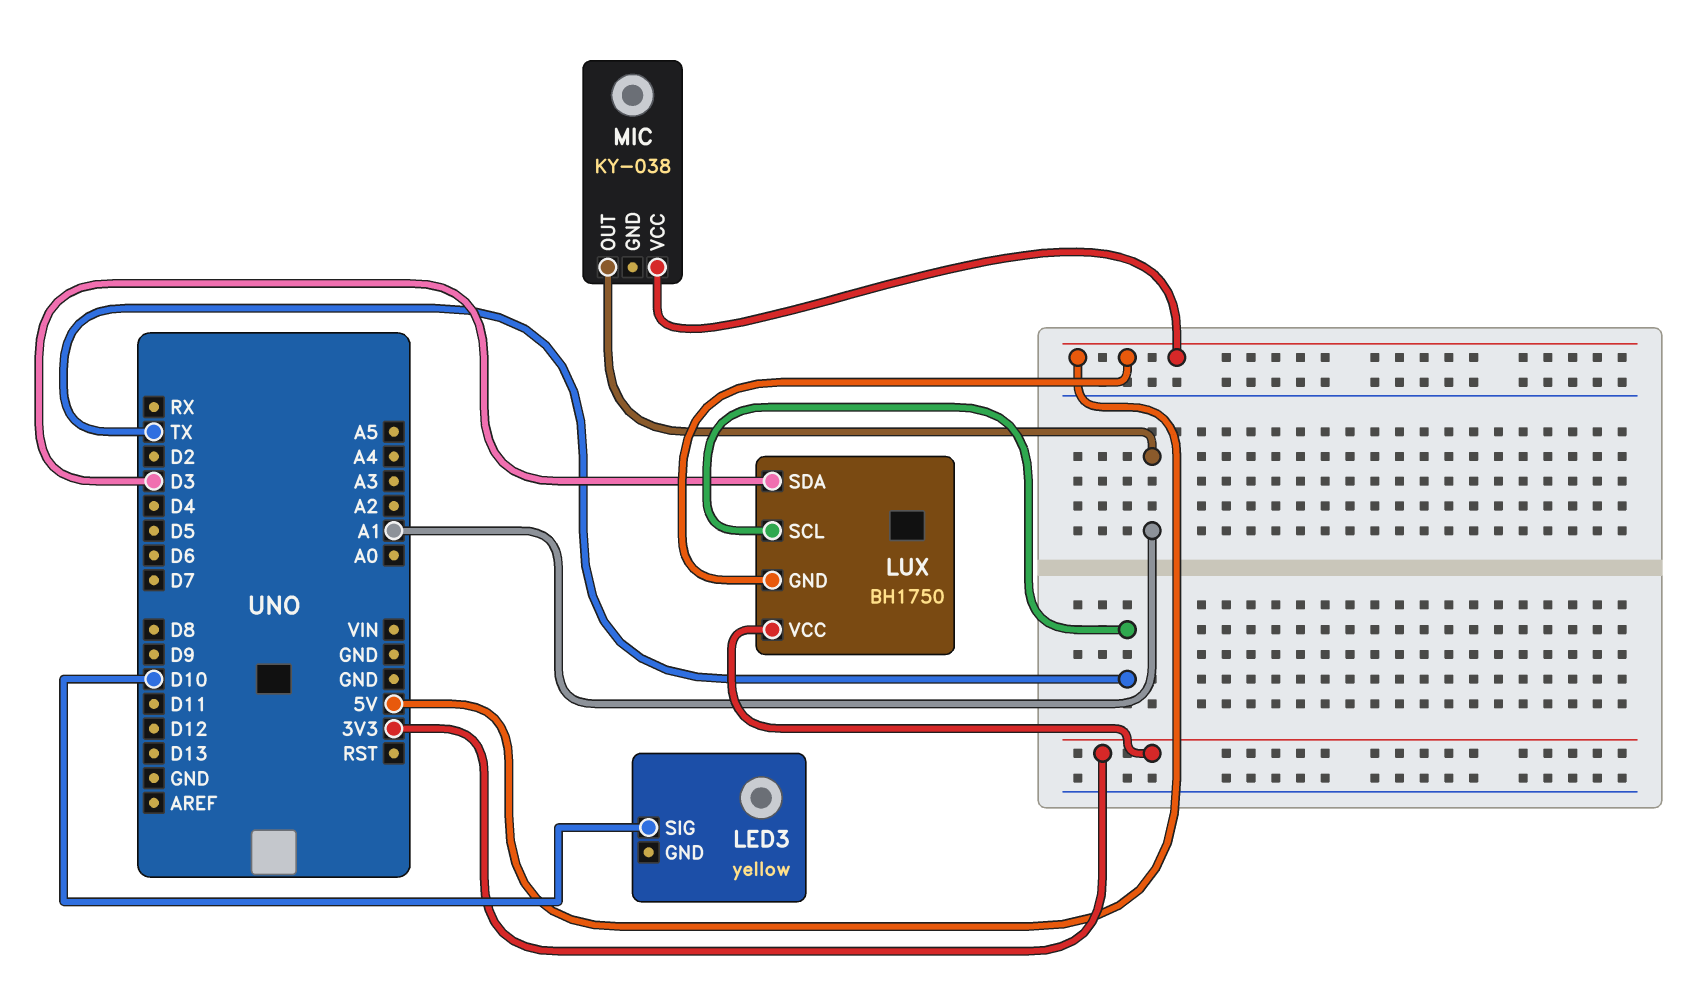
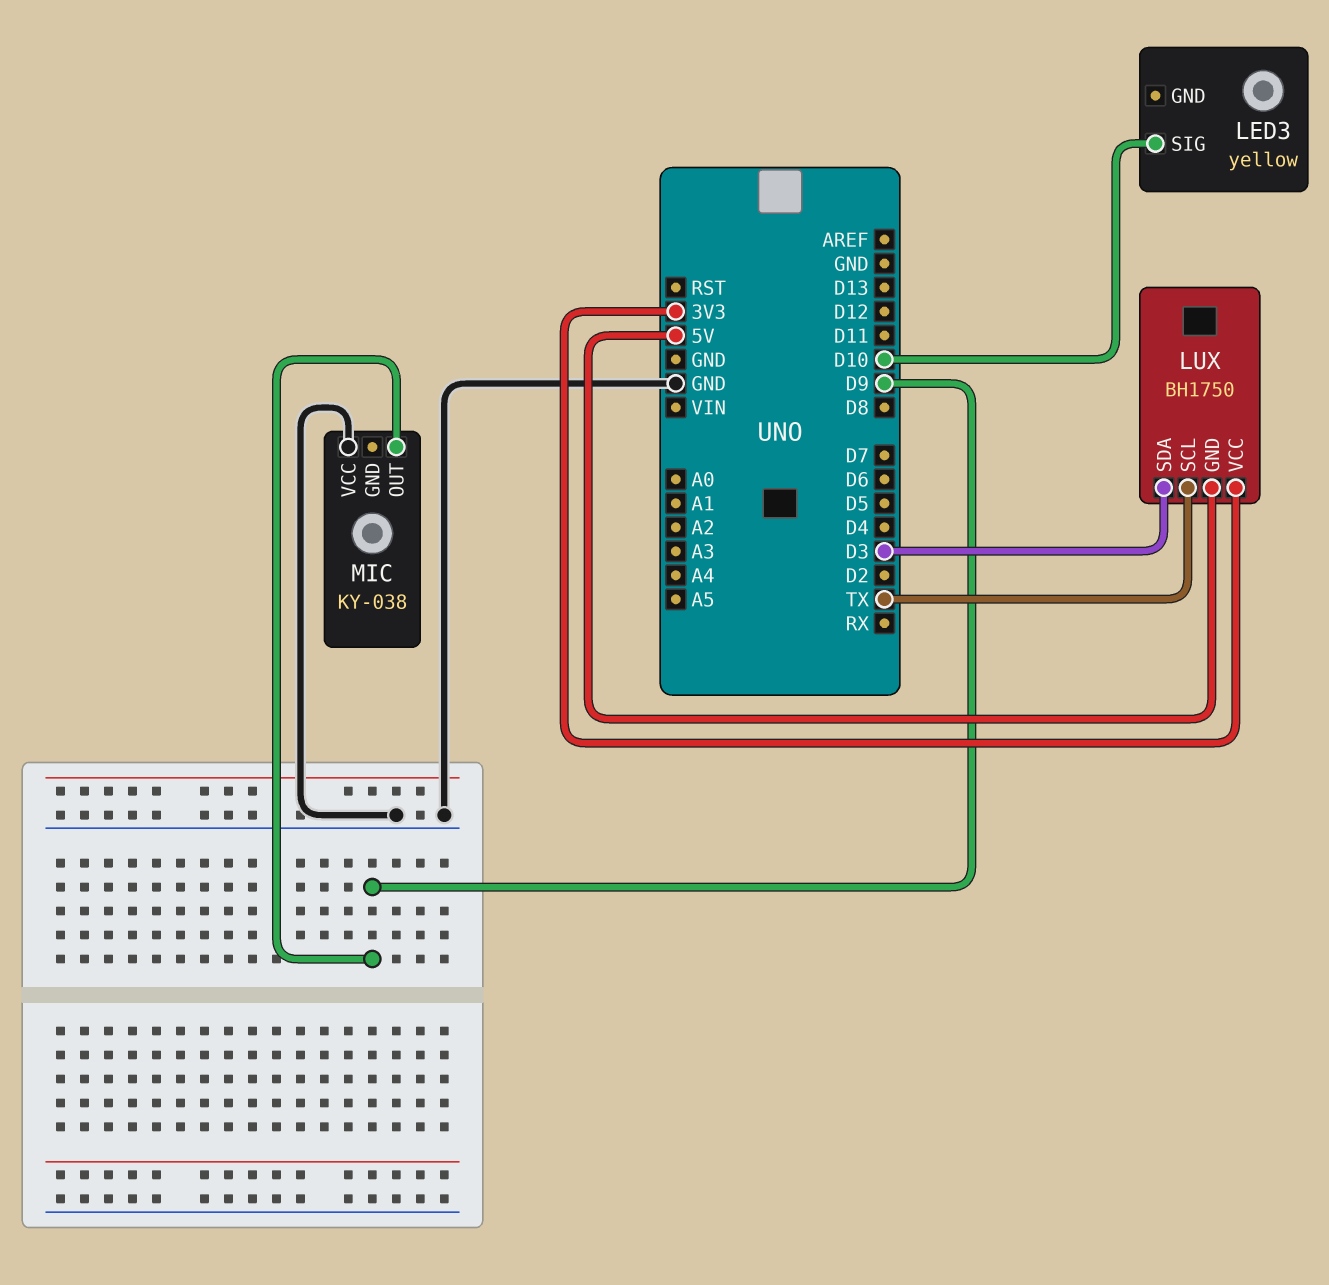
MIC pin OUT: A1 -> D9
MIC pin VCC: 5V -> GND

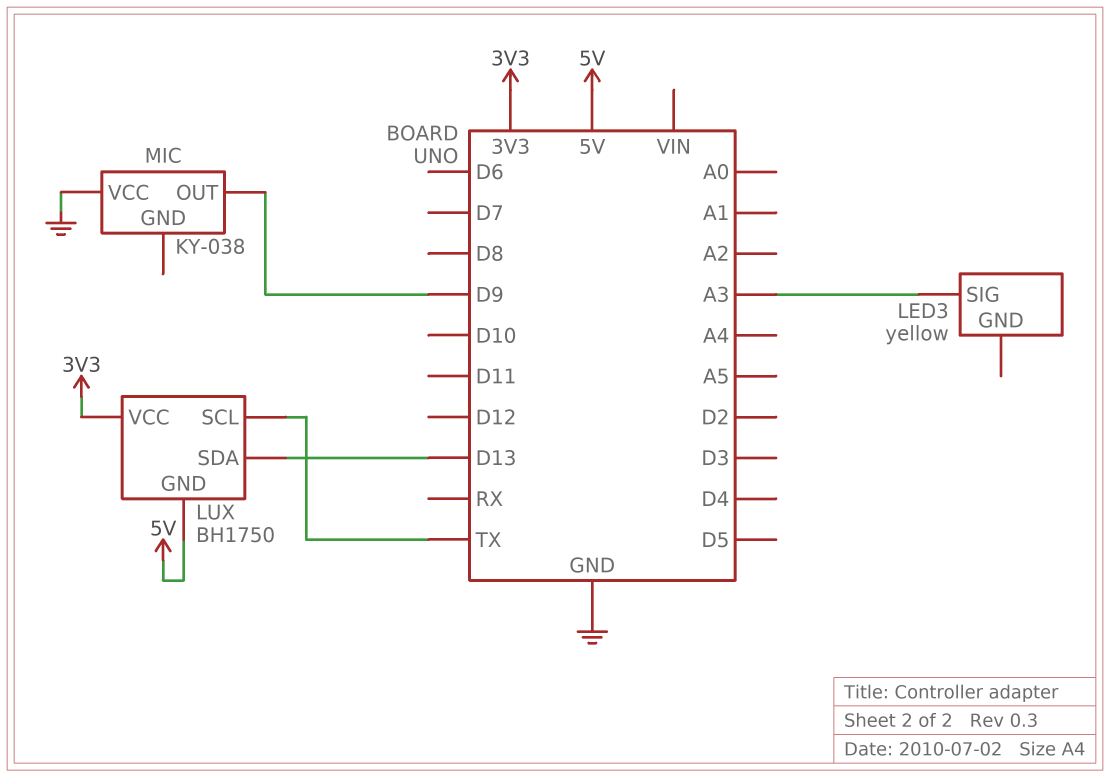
LED3 pin SIG: D10 -> A3
LUX pin SDA: D3 -> D13

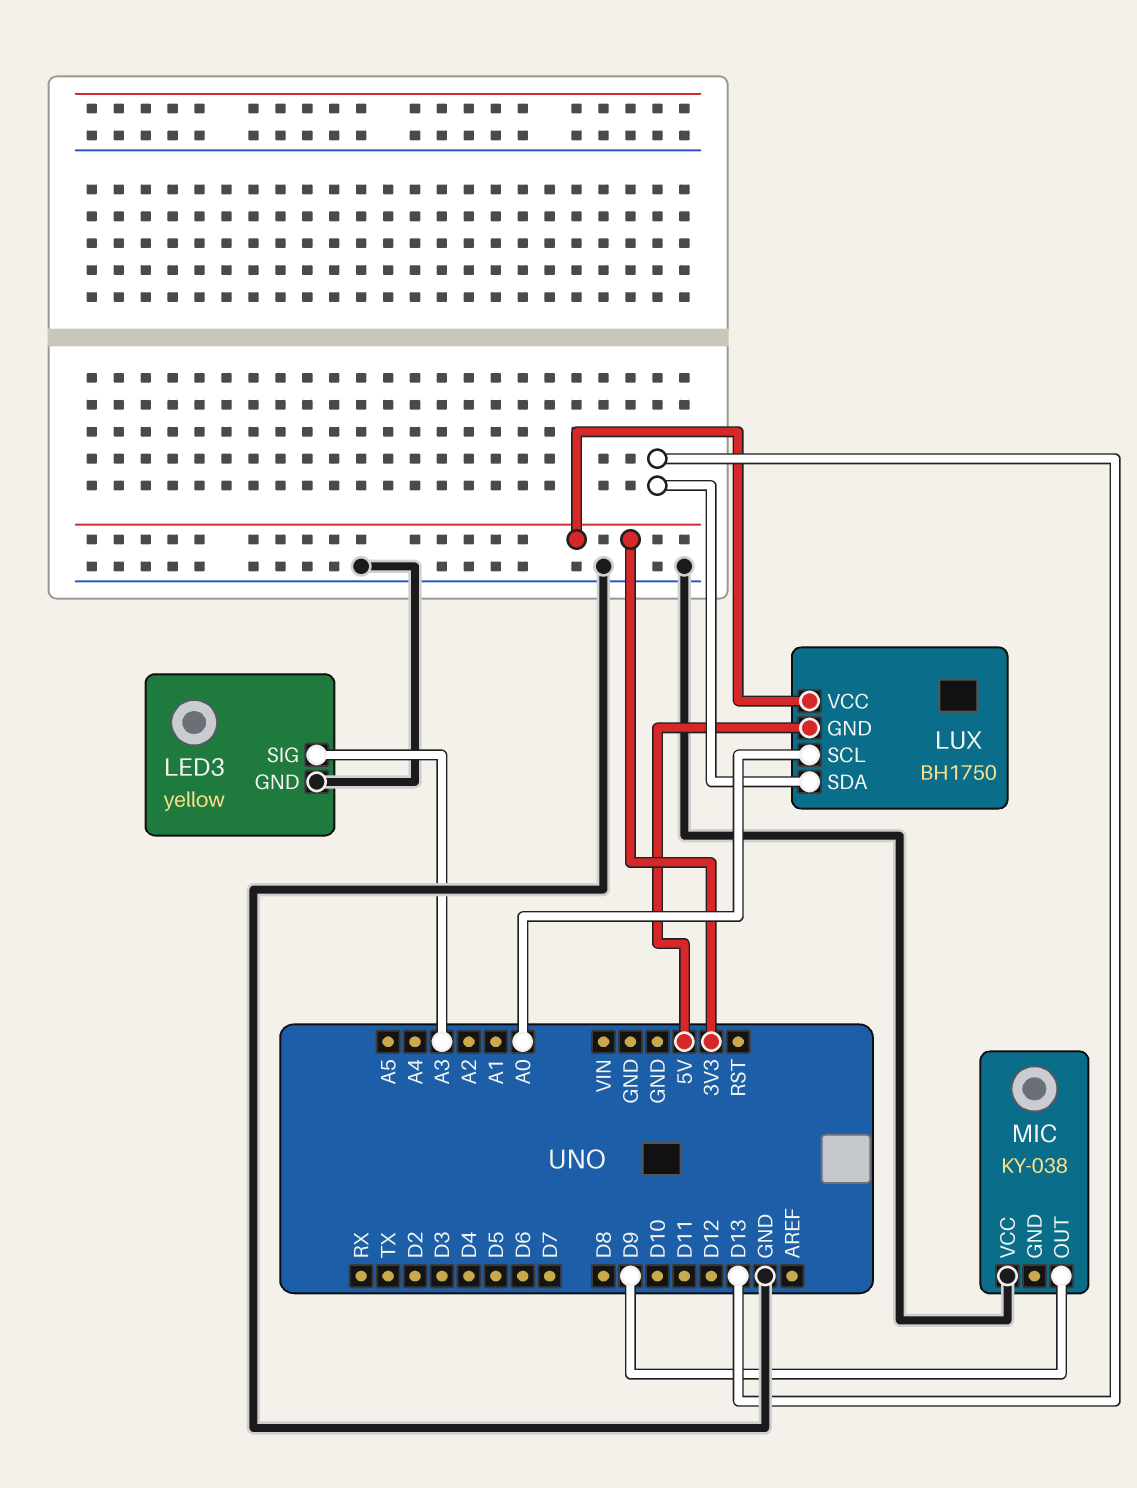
LED3 pin GND: none -> GND
LUX pin SCL: TX -> A0

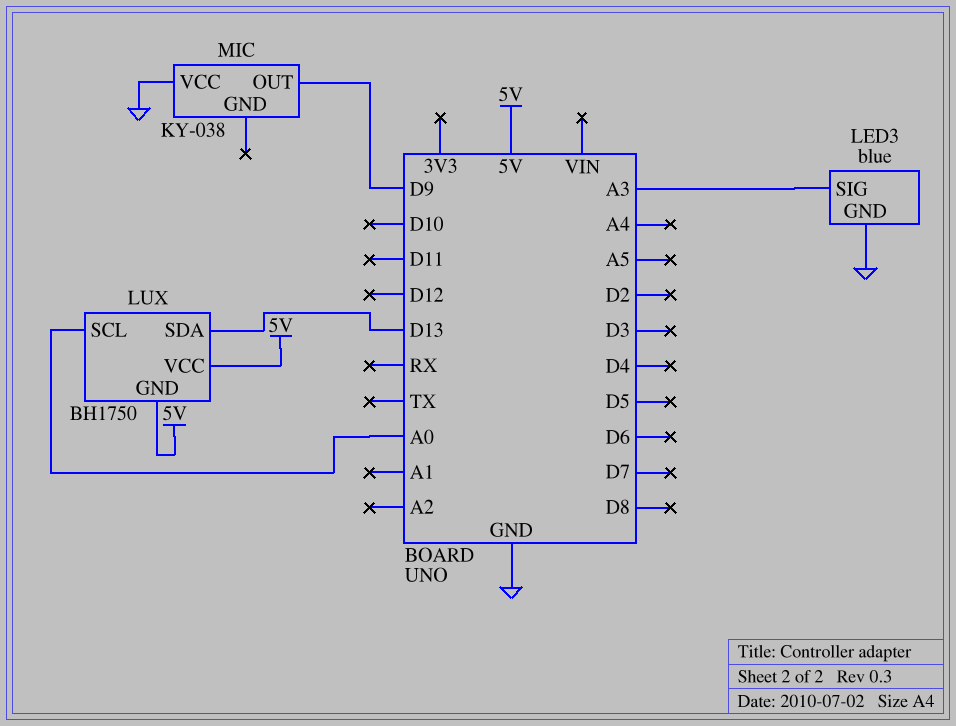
LED3: yellow -> blue
LUX pin VCC: 3V3 -> 5V

